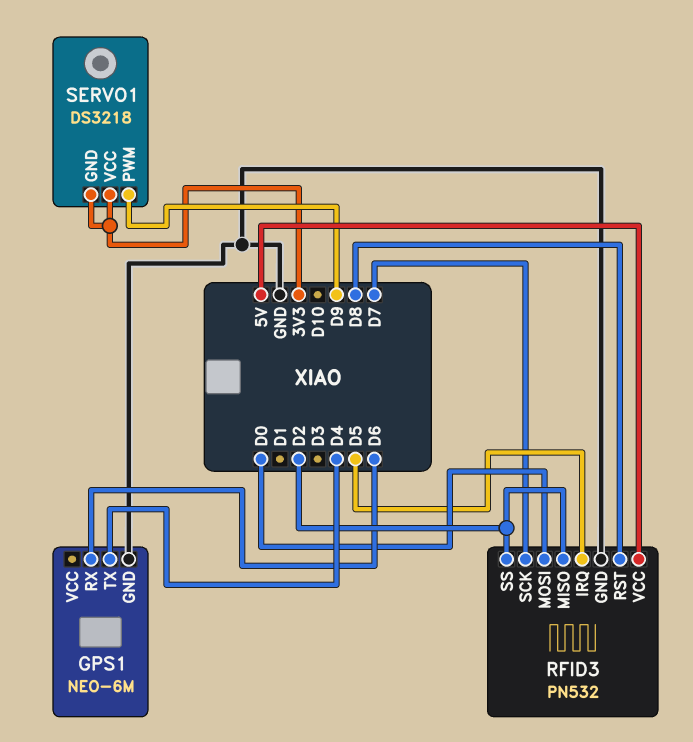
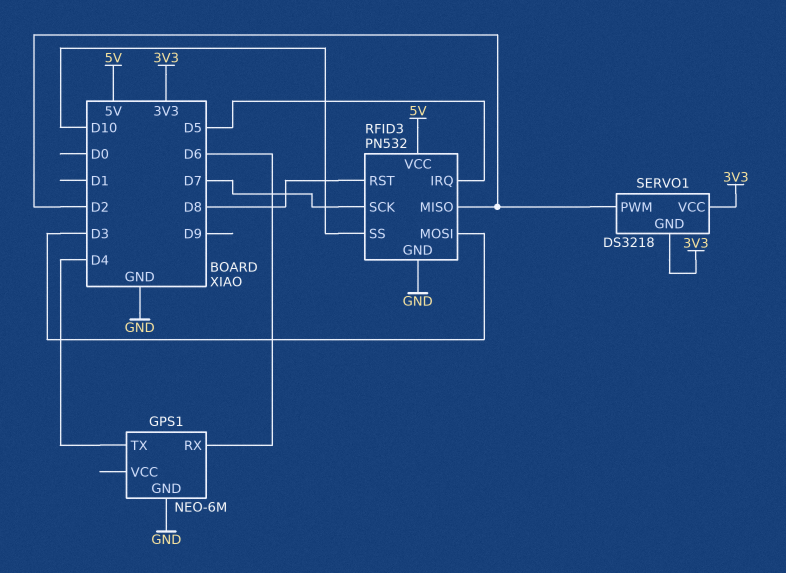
RFID3 pin MOSI: D0 -> D3
RFID3 pin SS: D2 -> D10
SERVO1 pin PWM: D9 -> D2

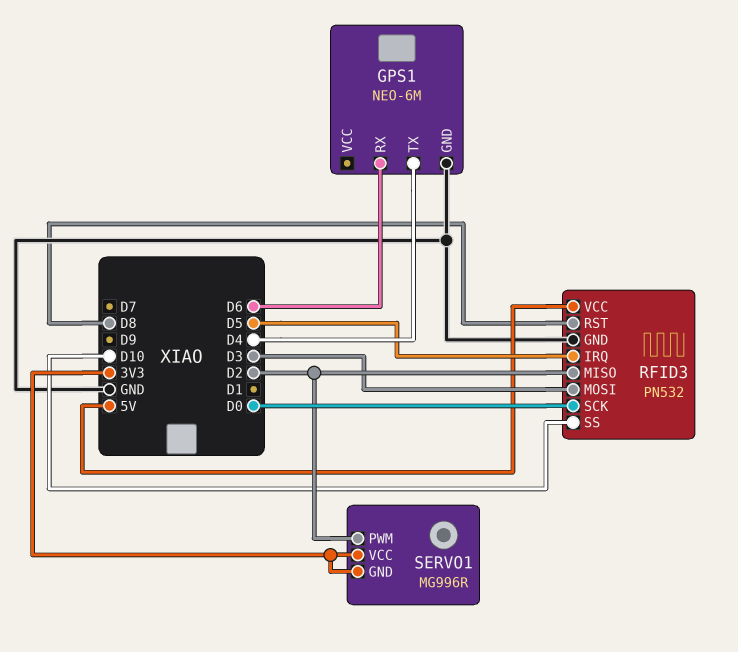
RFID3 pin SCK: D7 -> D0
SERVO1: DS3218 -> MG996R

